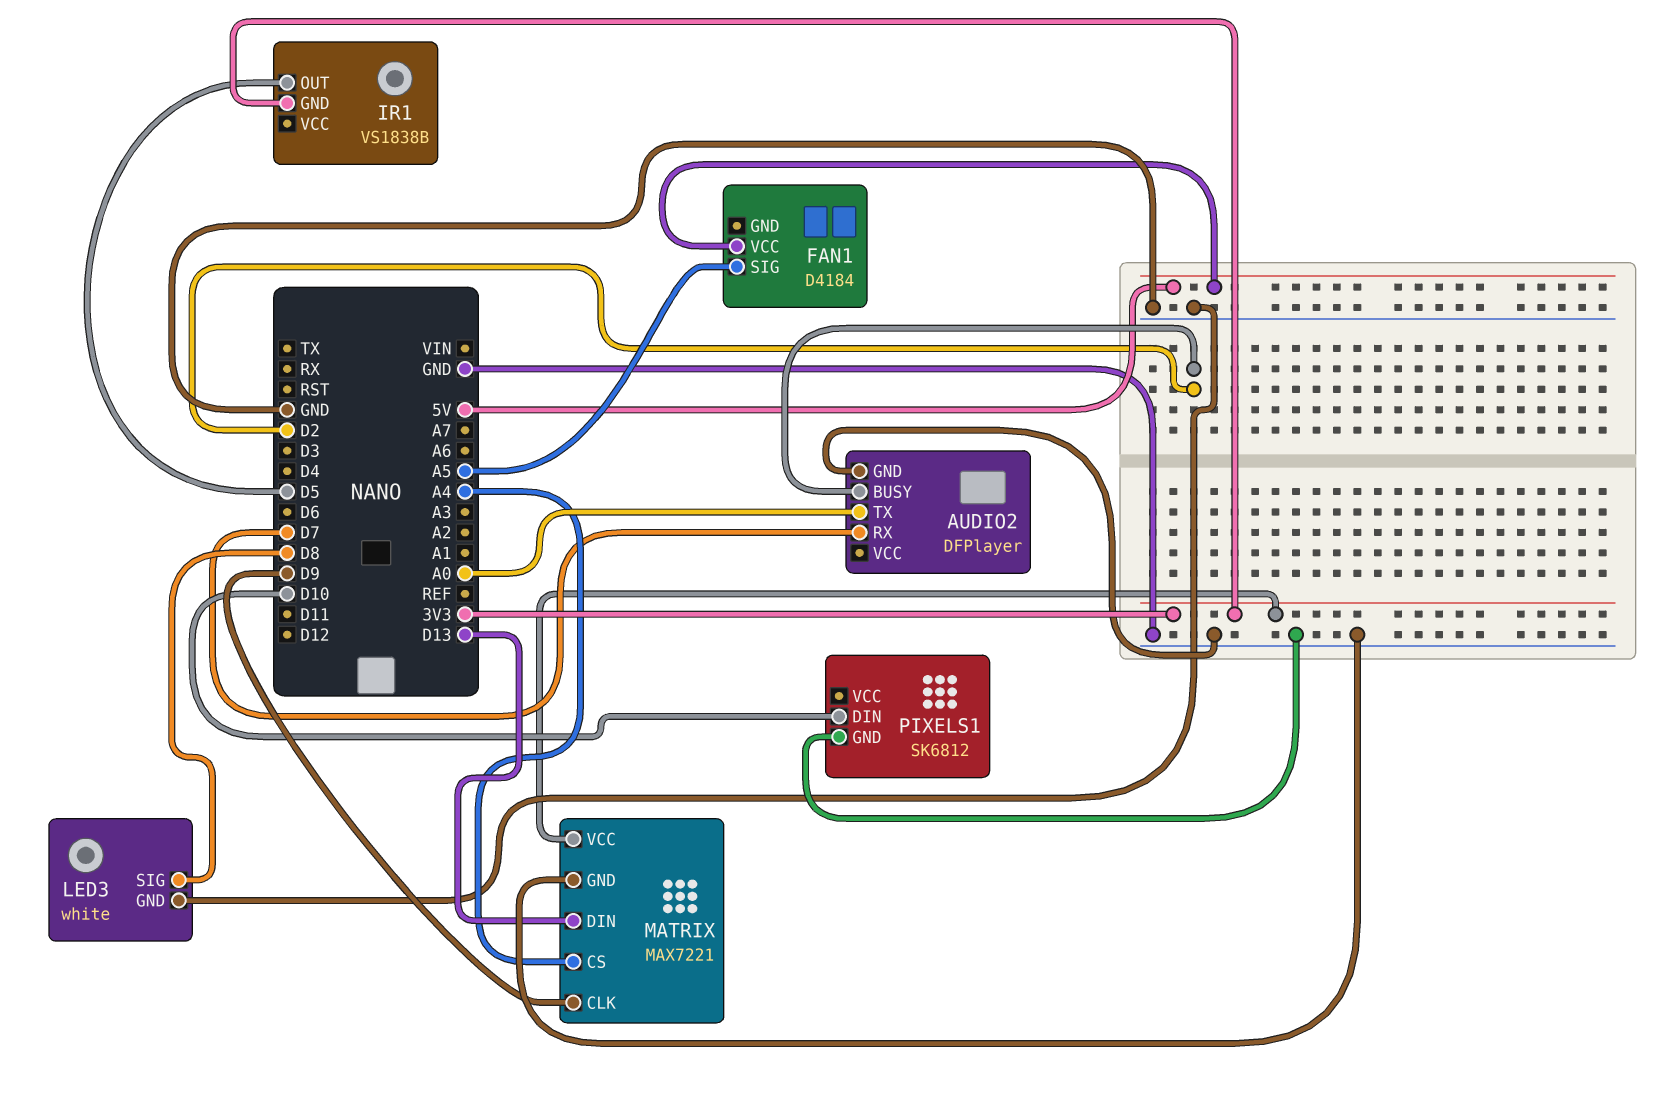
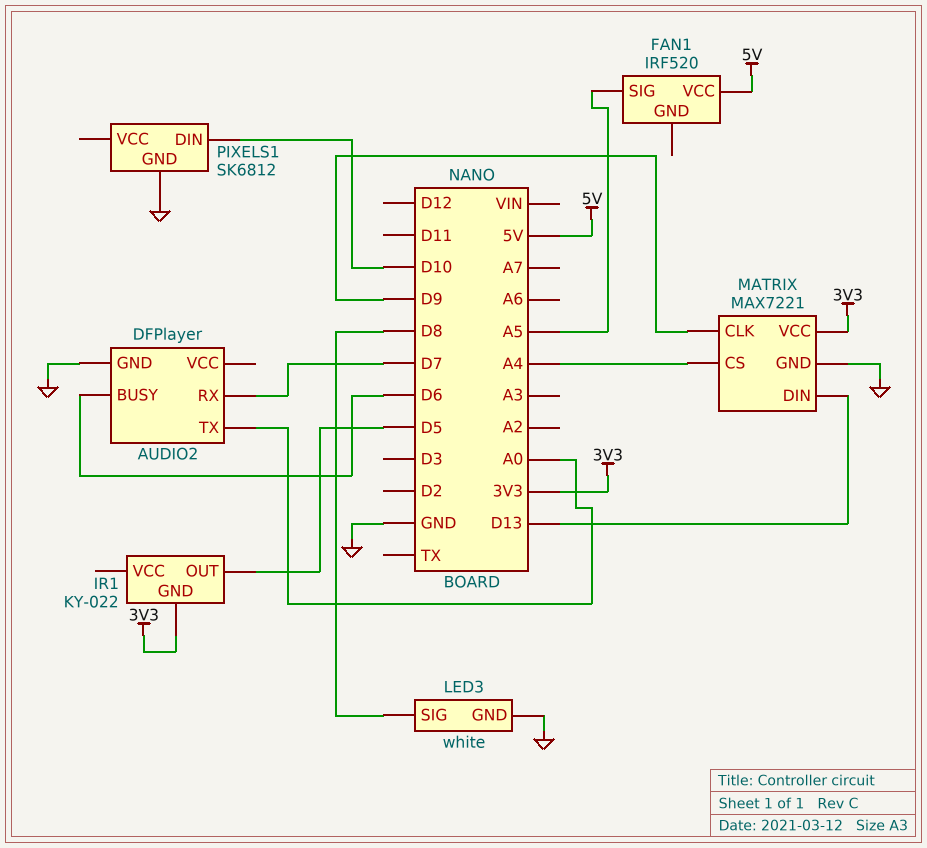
AUDIO2 pin BUSY: D2 -> D6
FAN1: D4184 -> IRF520
IR1: VS1838B -> KY-022

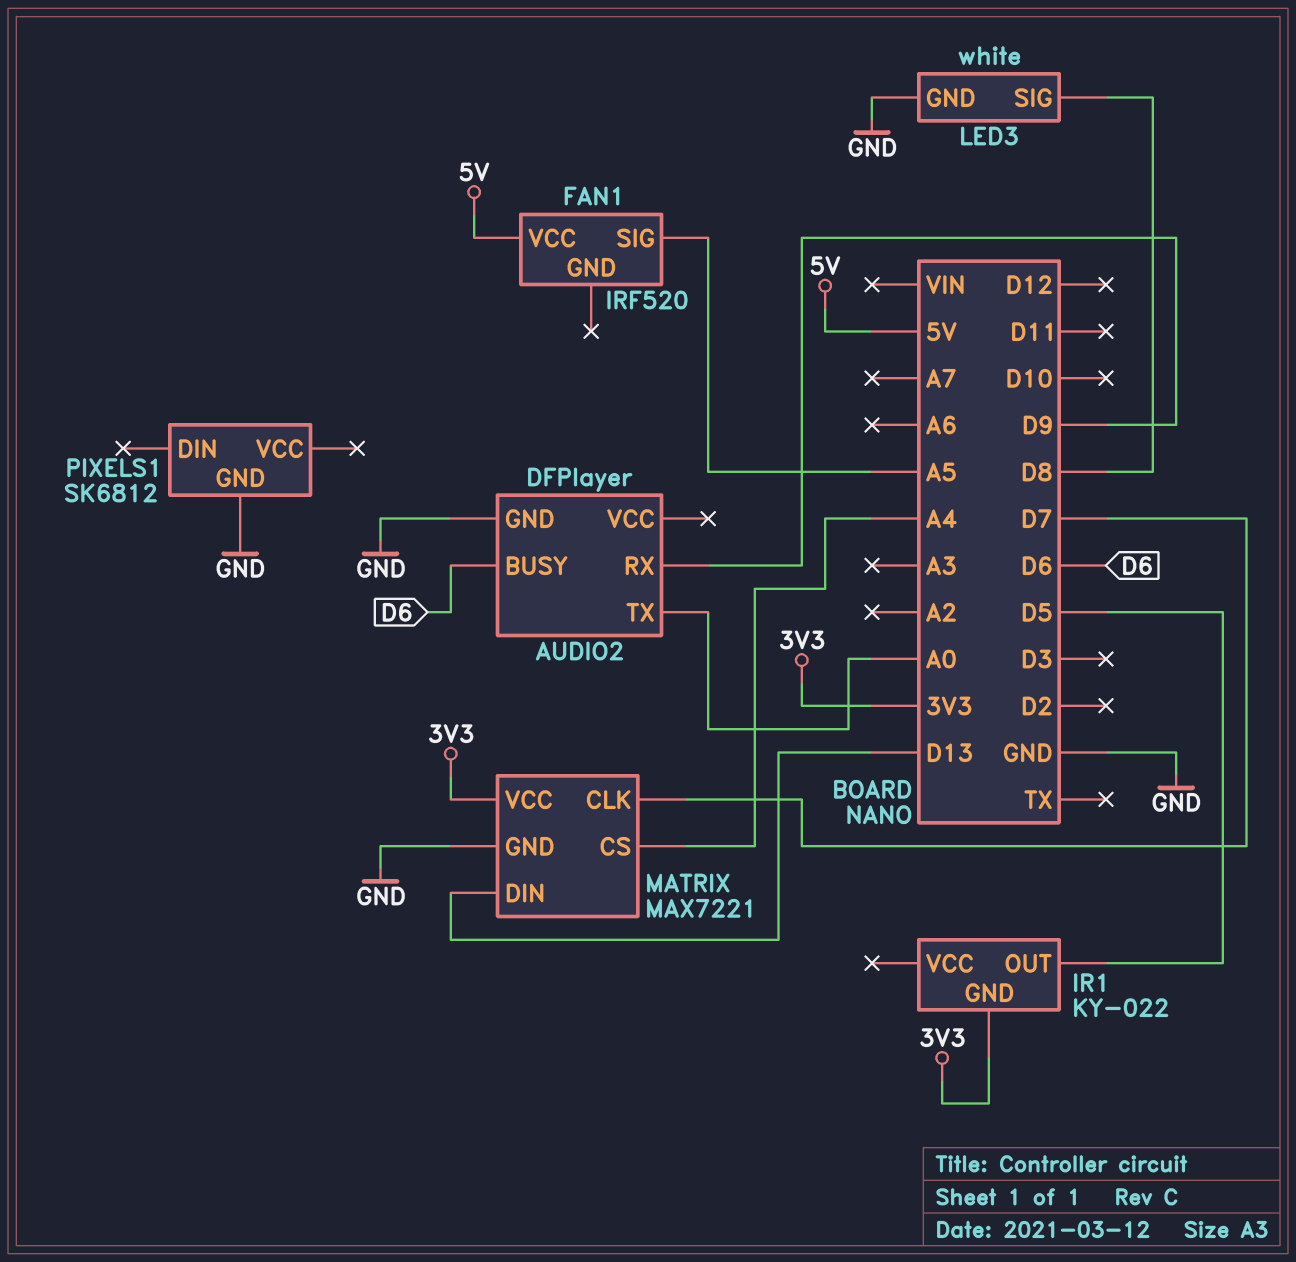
AUDIO2 pin RX: D7 -> D9
MATRIX pin CLK: D9 -> D7
PIXELS1 pin DIN: D10 -> none

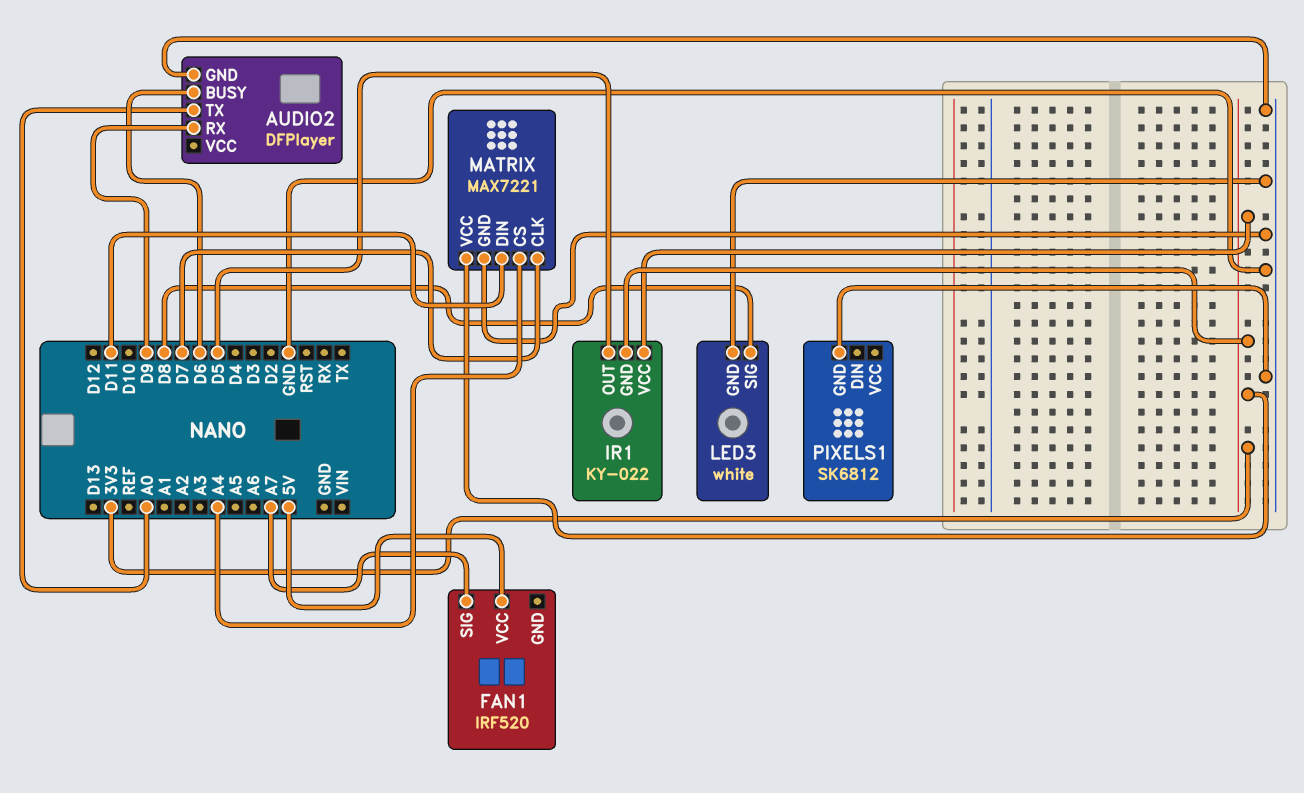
FAN1 pin SIG: A5 -> A7
IR1 pin VCC: none -> 3V3
MATRIX pin DIN: D13 -> D11

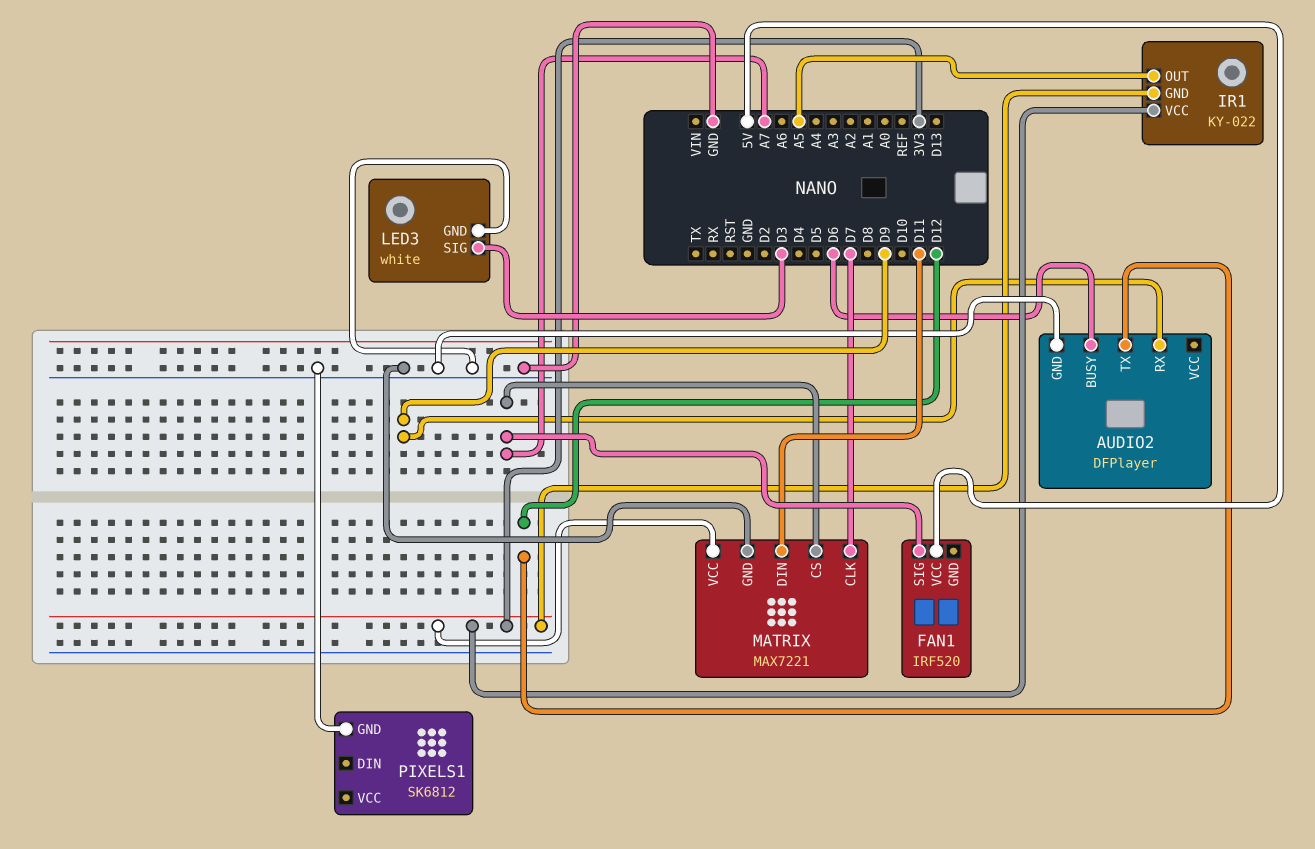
AUDIO2 pin TX: A0 -> D12
IR1 pin OUT: D5 -> A5
LED3 pin SIG: D8 -> D3
MATRIX pin CS: A4 -> A7

